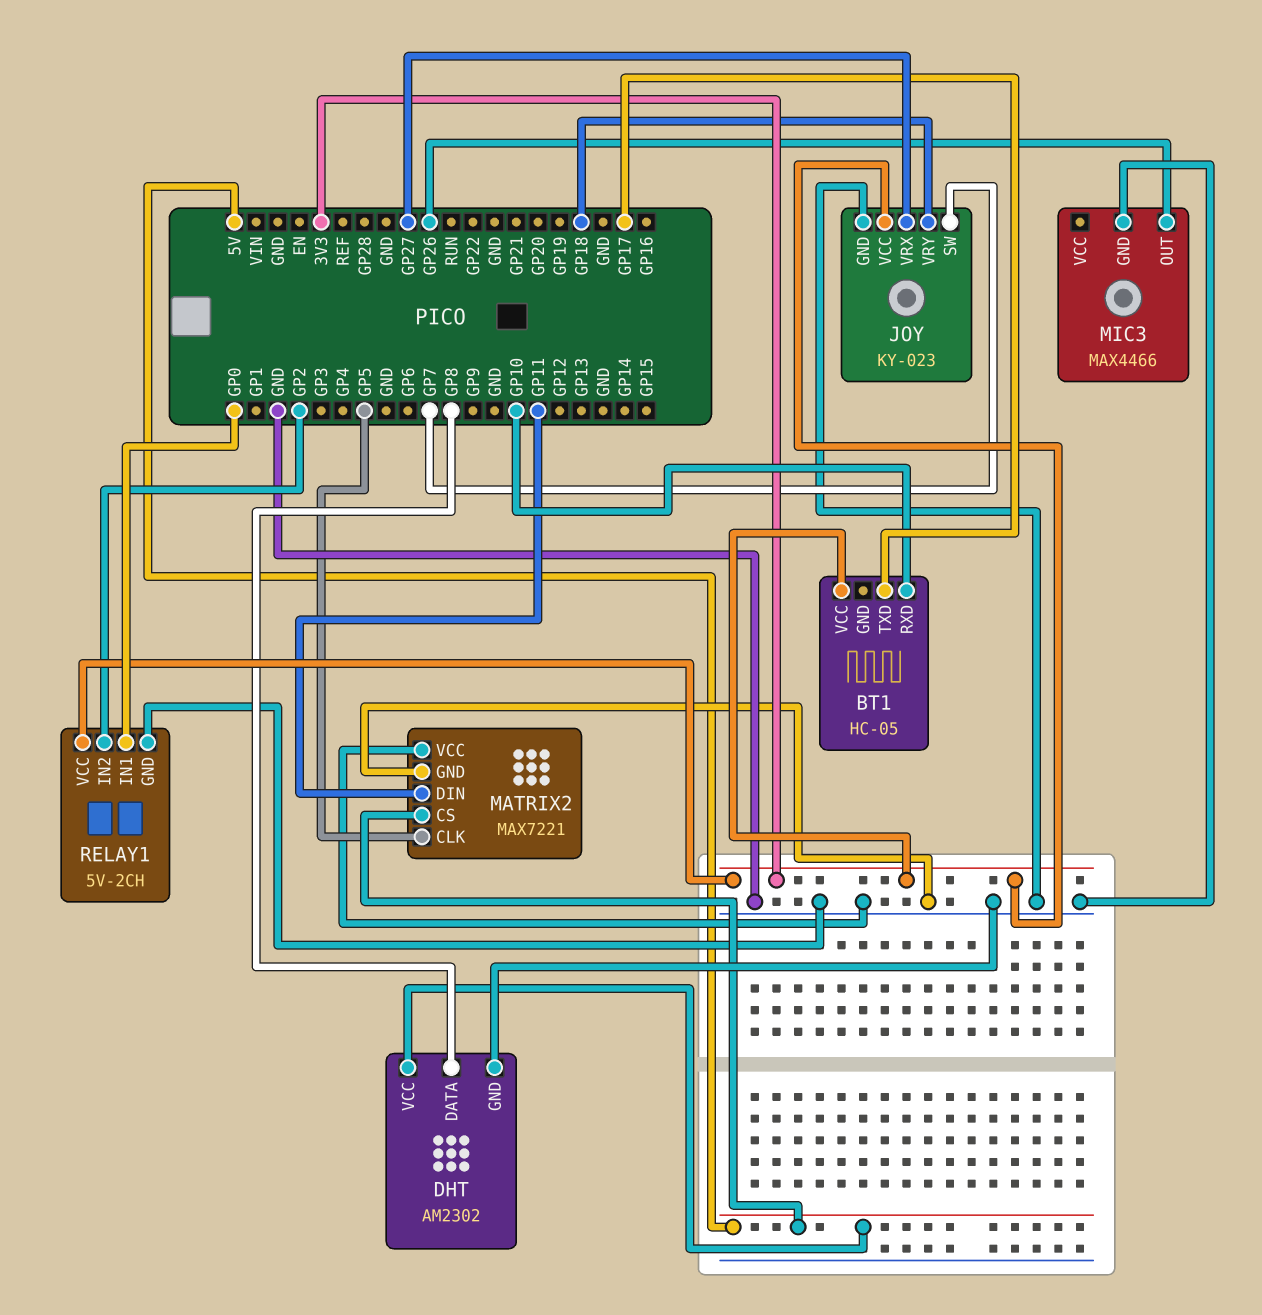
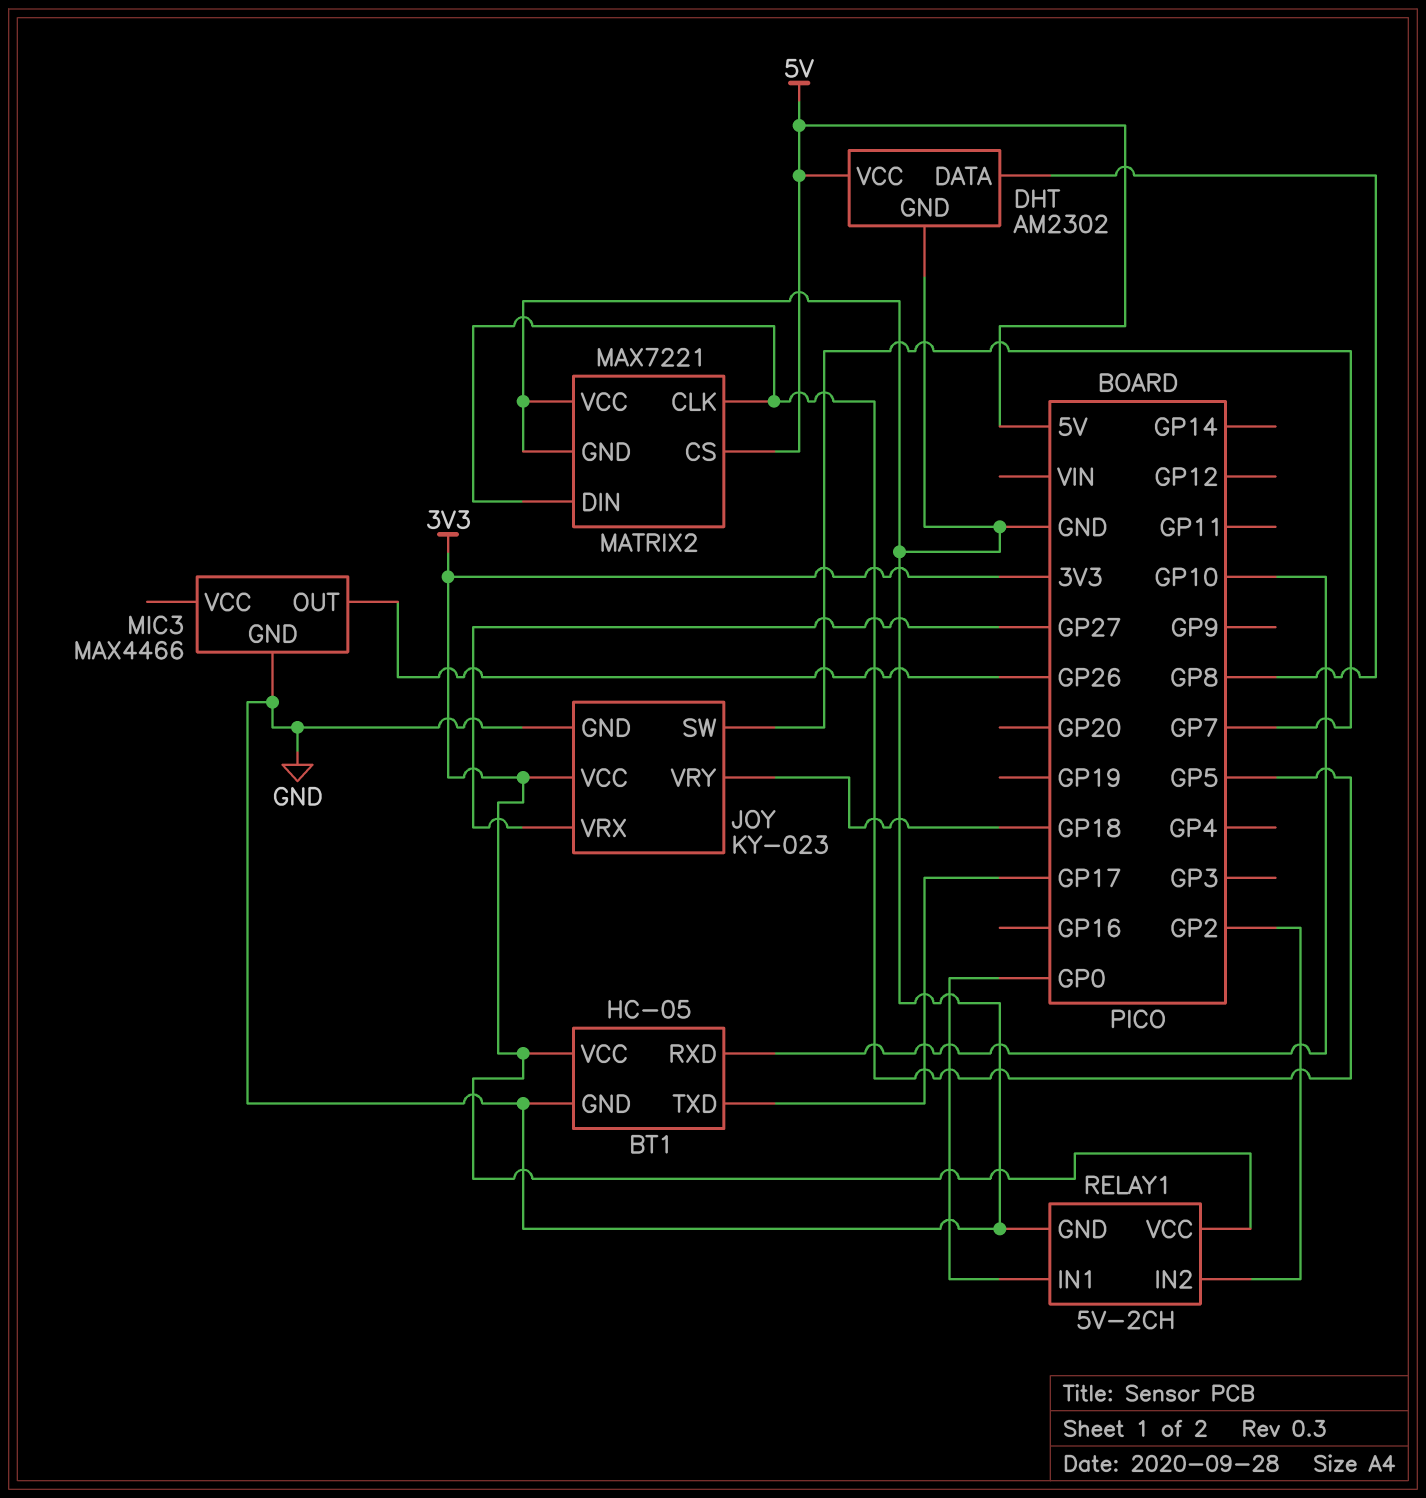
BT1 pin GND: none -> GND
MATRIX2 pin DIN: GP11 -> GP5

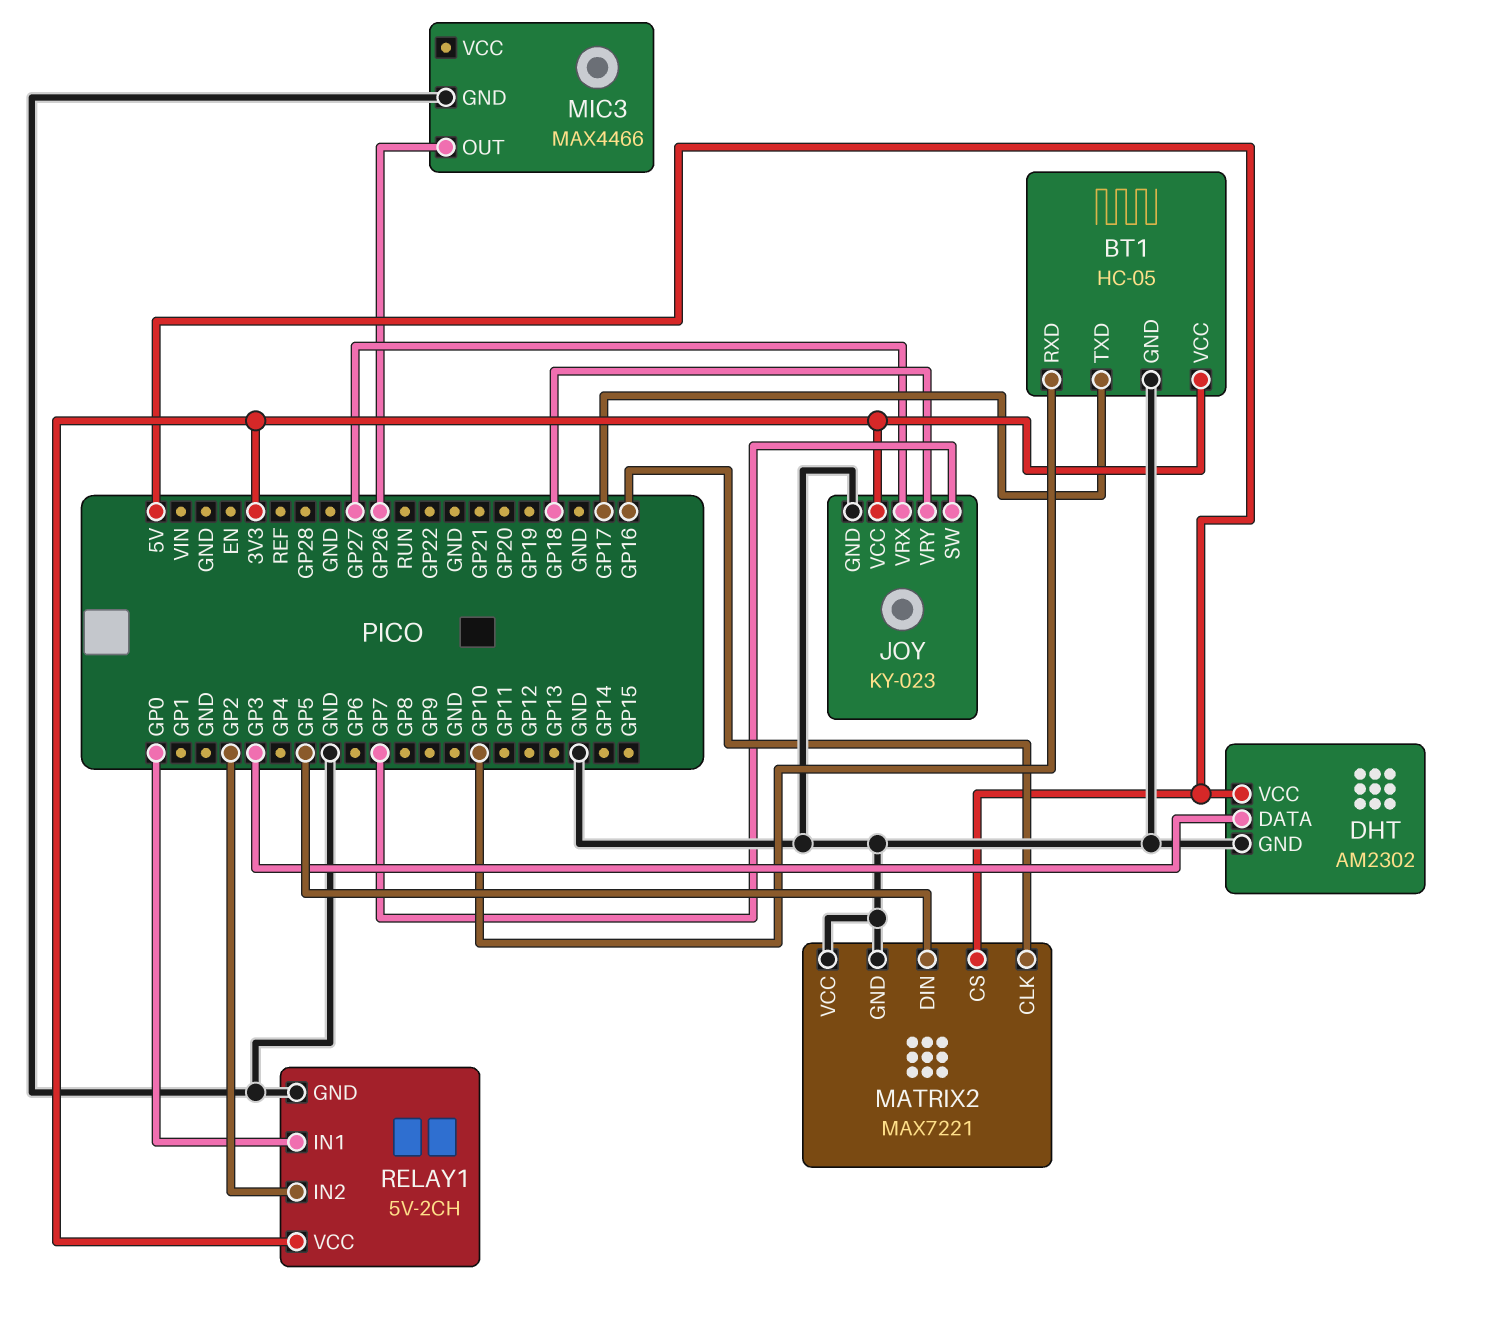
DHT pin DATA: GP8 -> GP3
MATRIX2 pin CLK: GP5 -> GP16

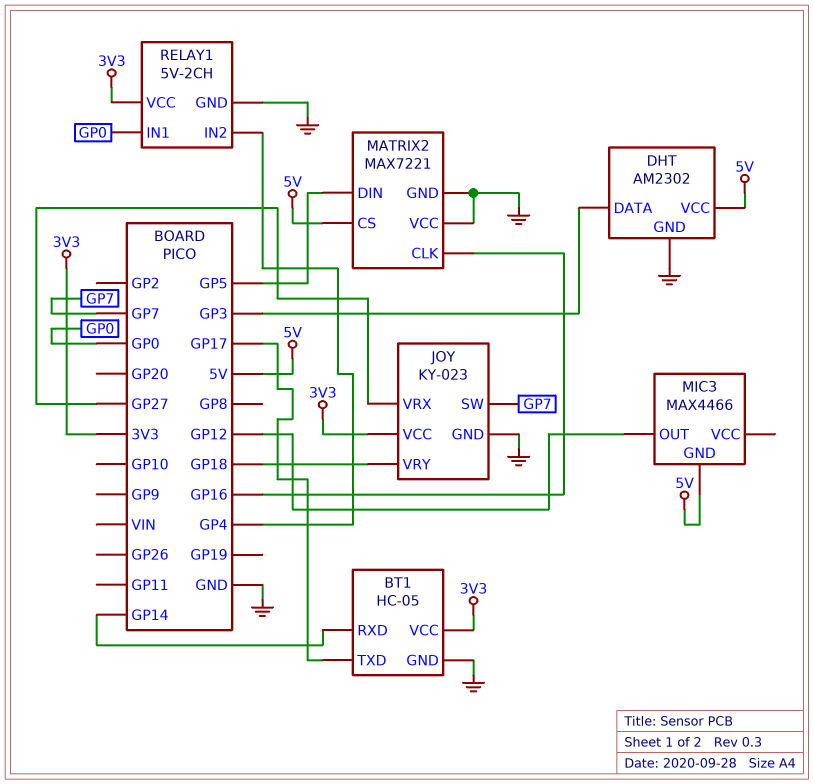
BT1 pin RXD: GP10 -> GP14
MIC3 pin GND: GND -> 5V
MIC3 pin OUT: GP26 -> GP12
RELAY1 pin IN2: GP2 -> GP4

